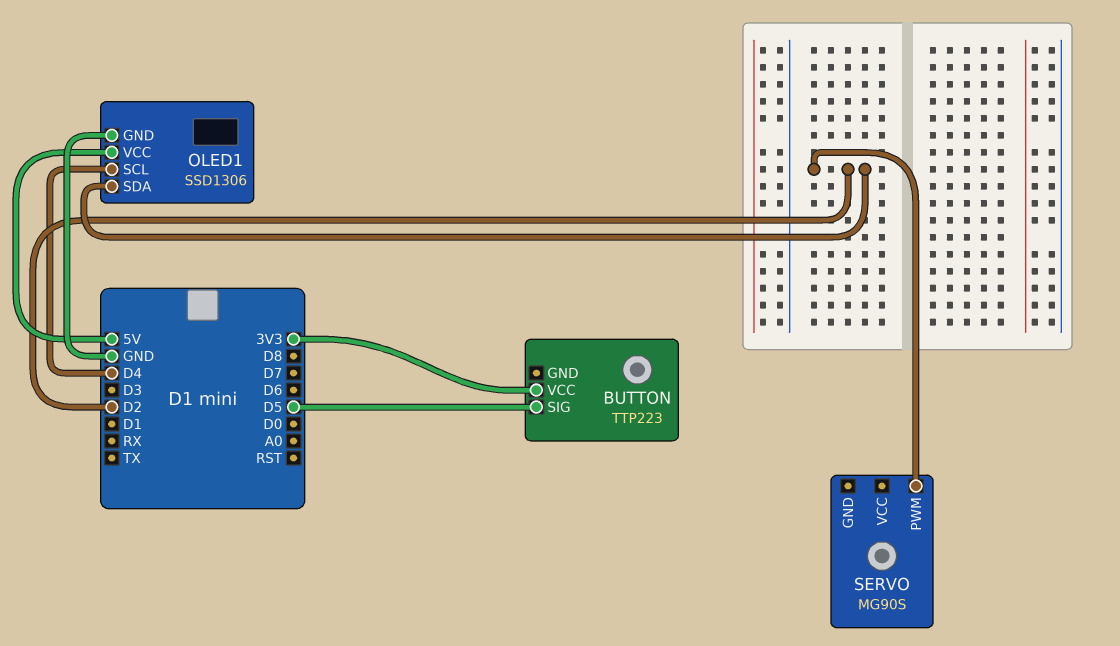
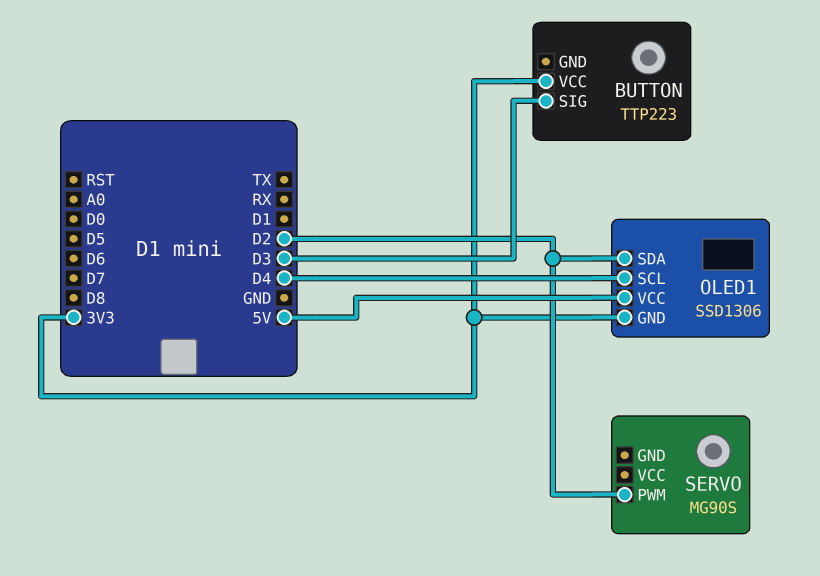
BUTTON pin SIG: D5 -> D3
OLED1 pin GND: GND -> 3V3

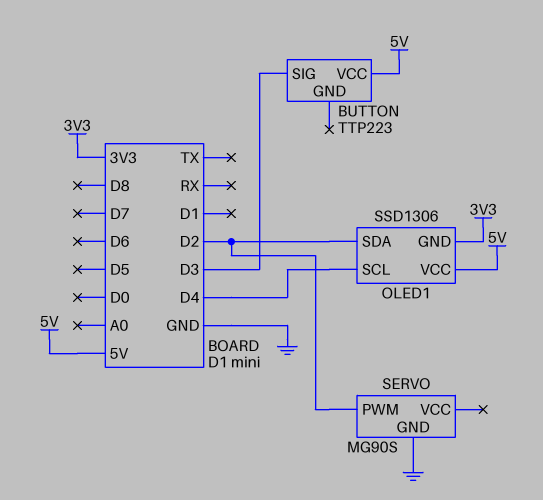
BUTTON pin VCC: 3V3 -> 5V
SERVO pin GND: none -> GND

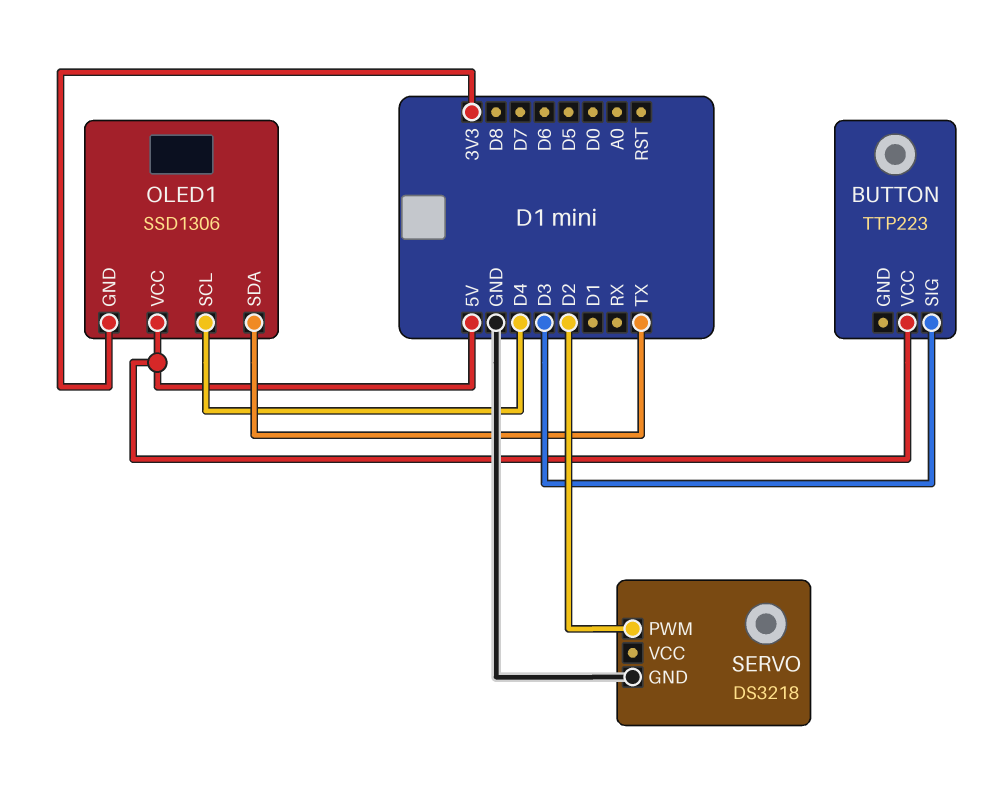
OLED1 pin SDA: D2 -> TX
SERVO: MG90S -> DS3218

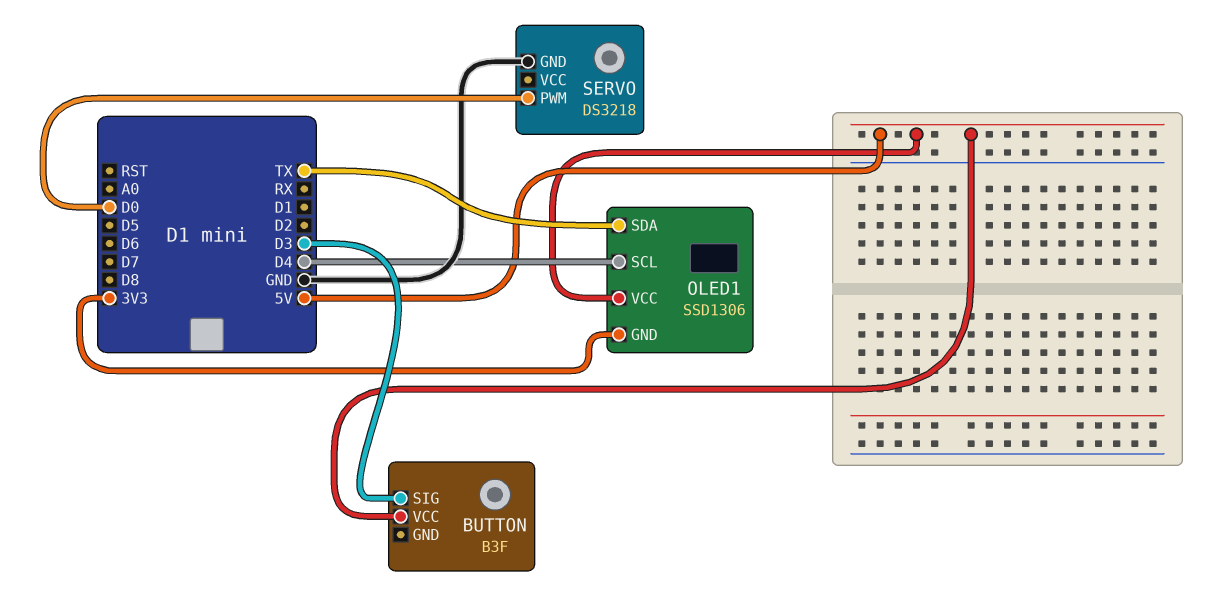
BUTTON: TTP223 -> B3F
SERVO pin PWM: D2 -> D0

